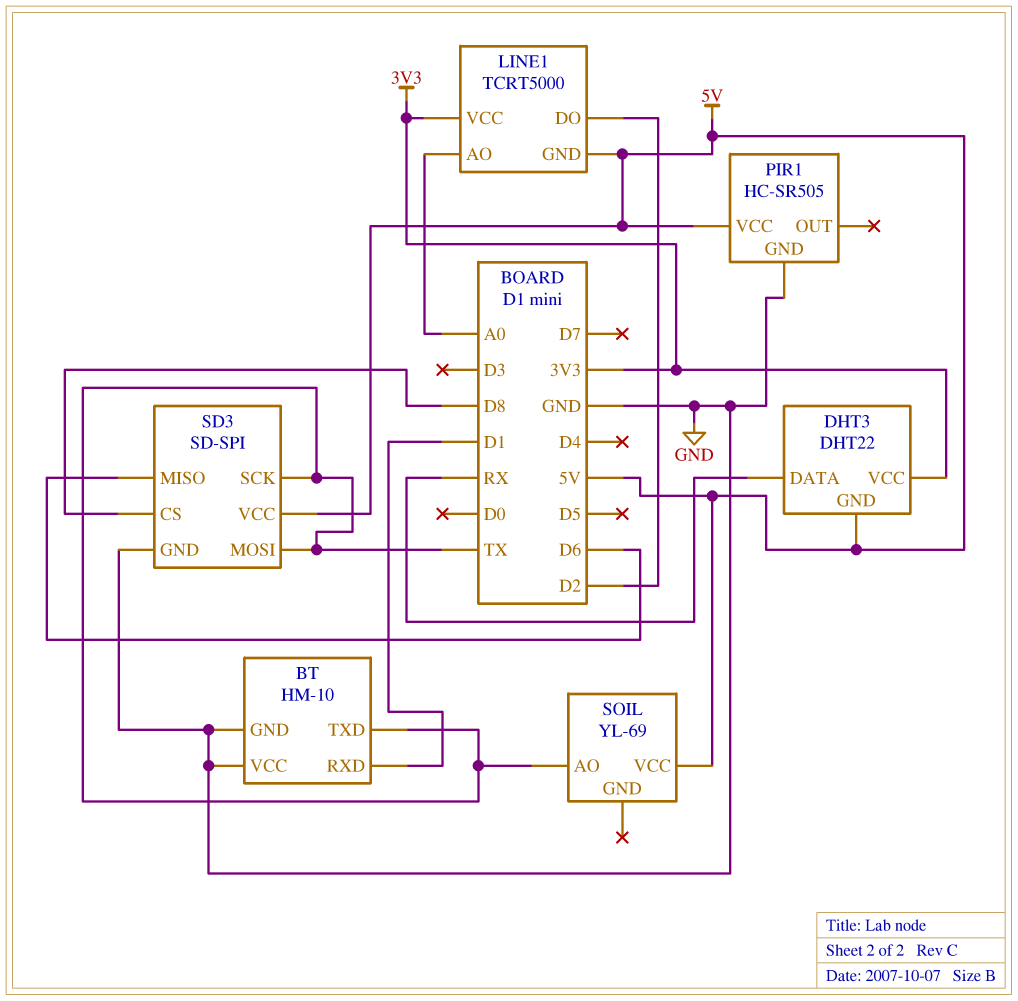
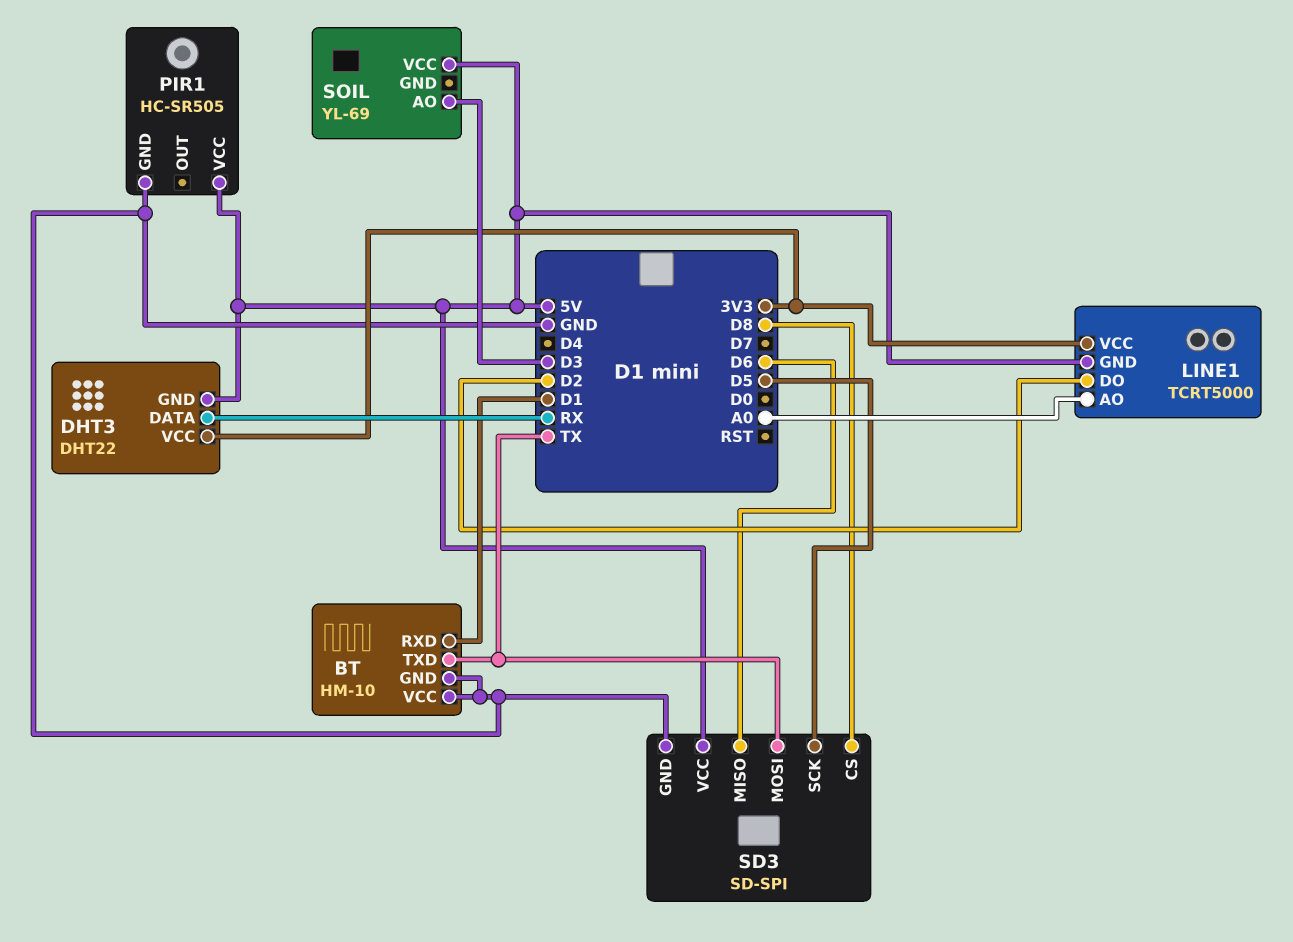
SD3 pin SCK: TX -> D5
SOIL pin AO: TX -> D3

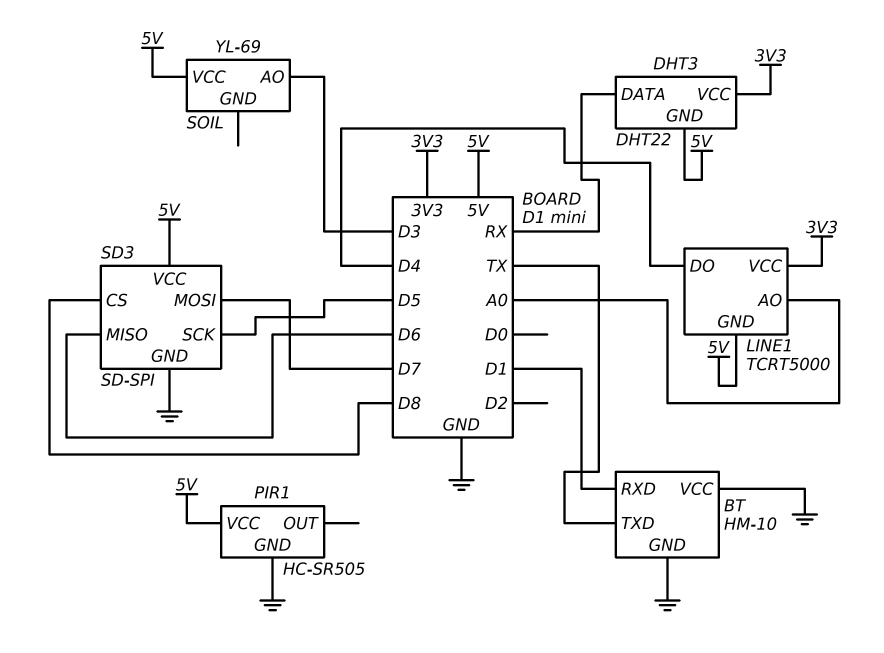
LINE1 pin DO: D2 -> D4
SD3 pin MOSI: TX -> D7

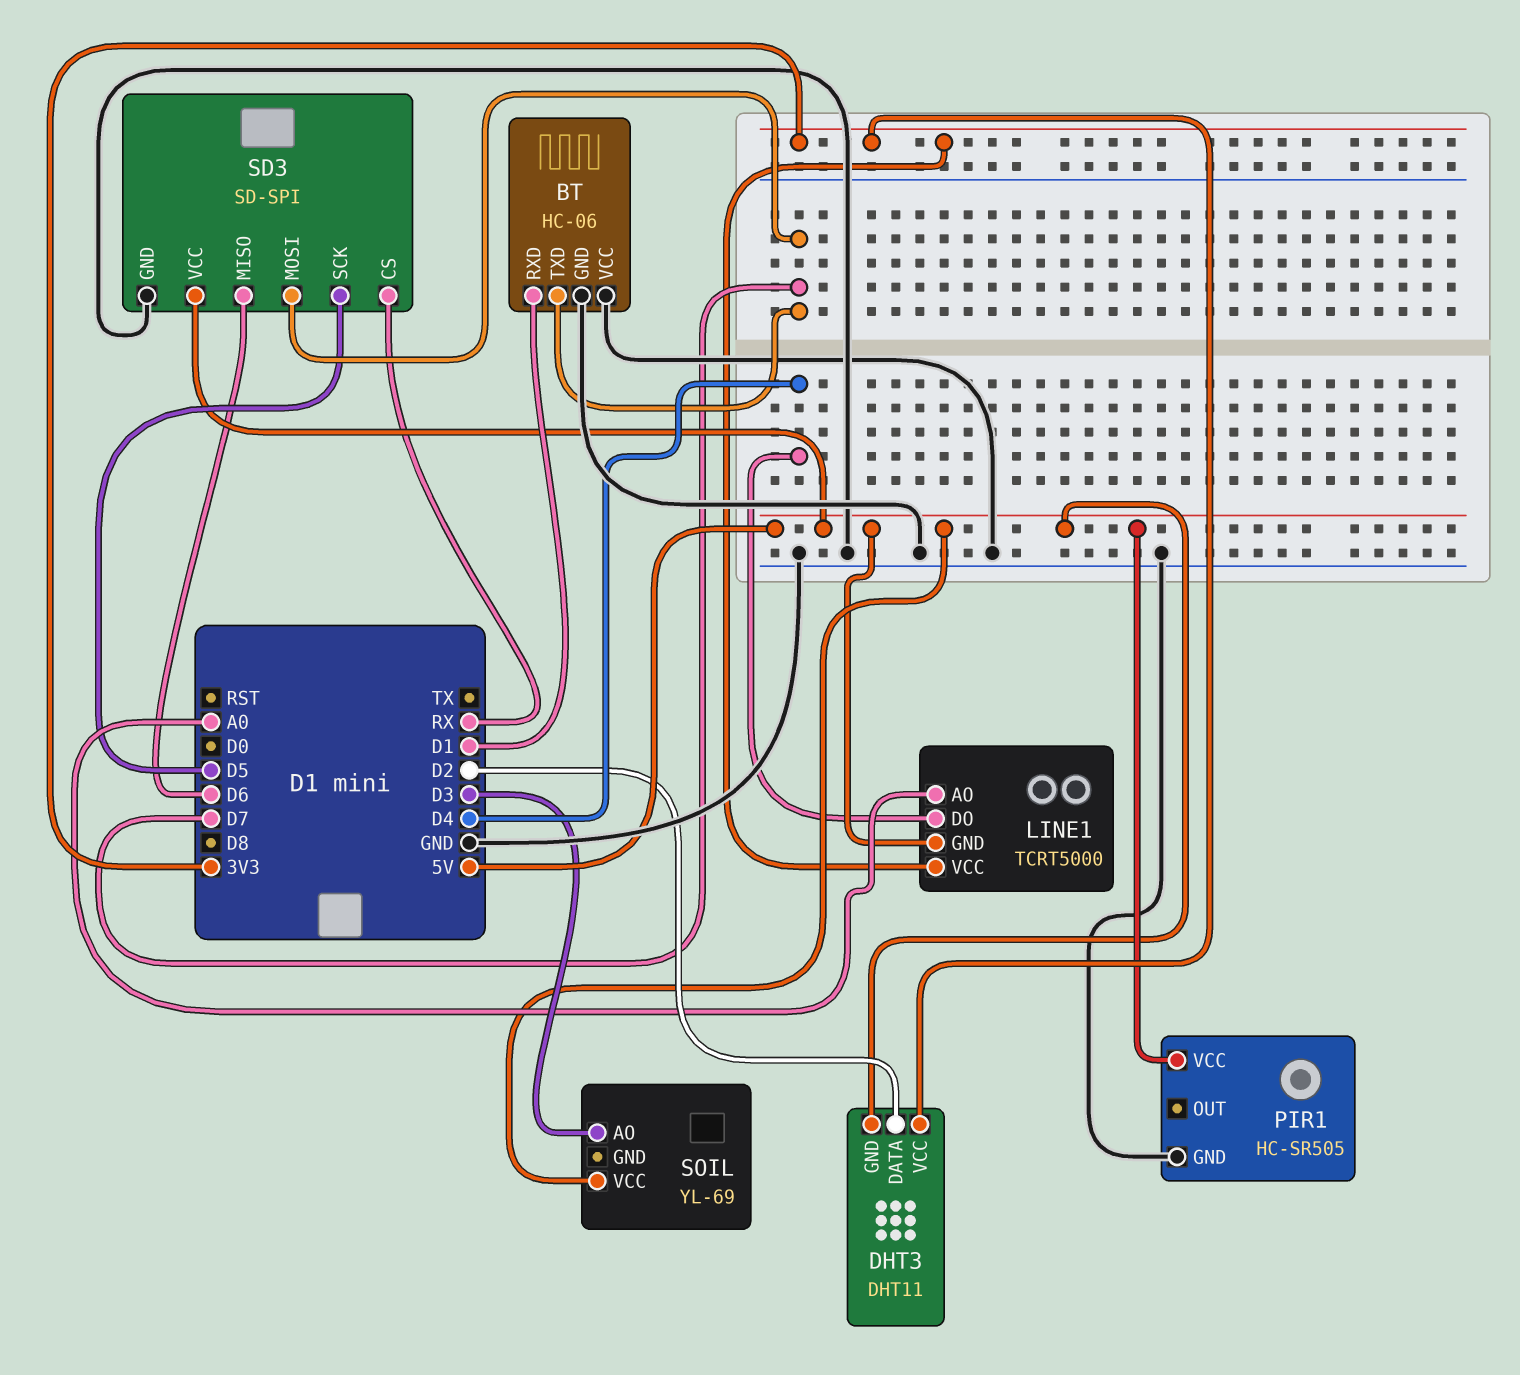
BT: HM-10 -> HC-06
BT pin TXD: TX -> D7
DHT3: DHT22 -> DHT11
DHT3 pin DATA: RX -> D2
SD3 pin CS: D8 -> RX

